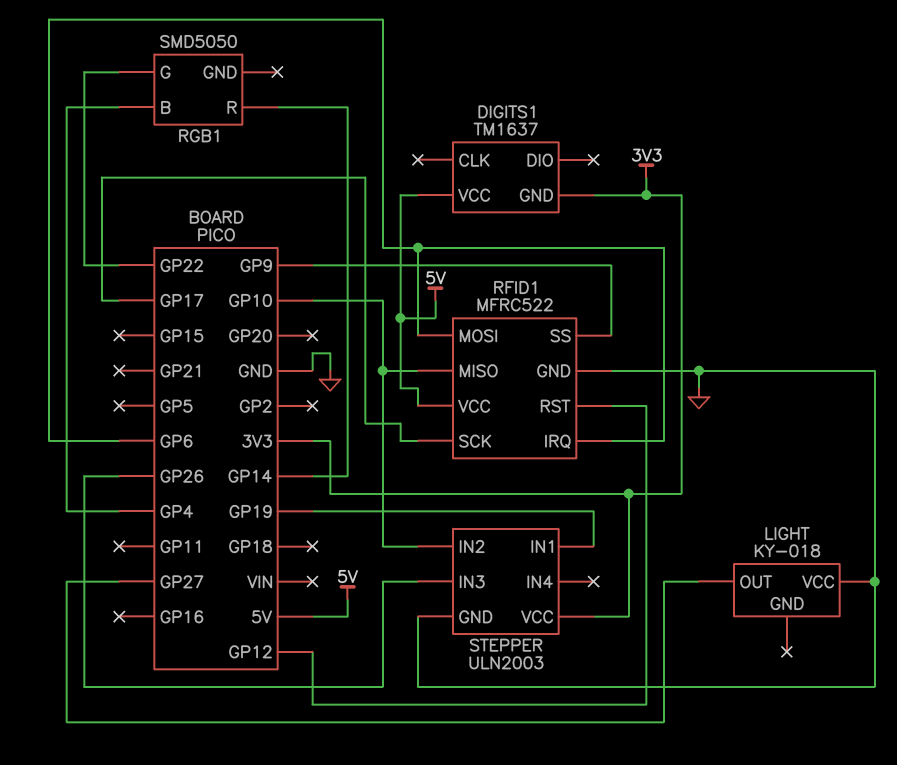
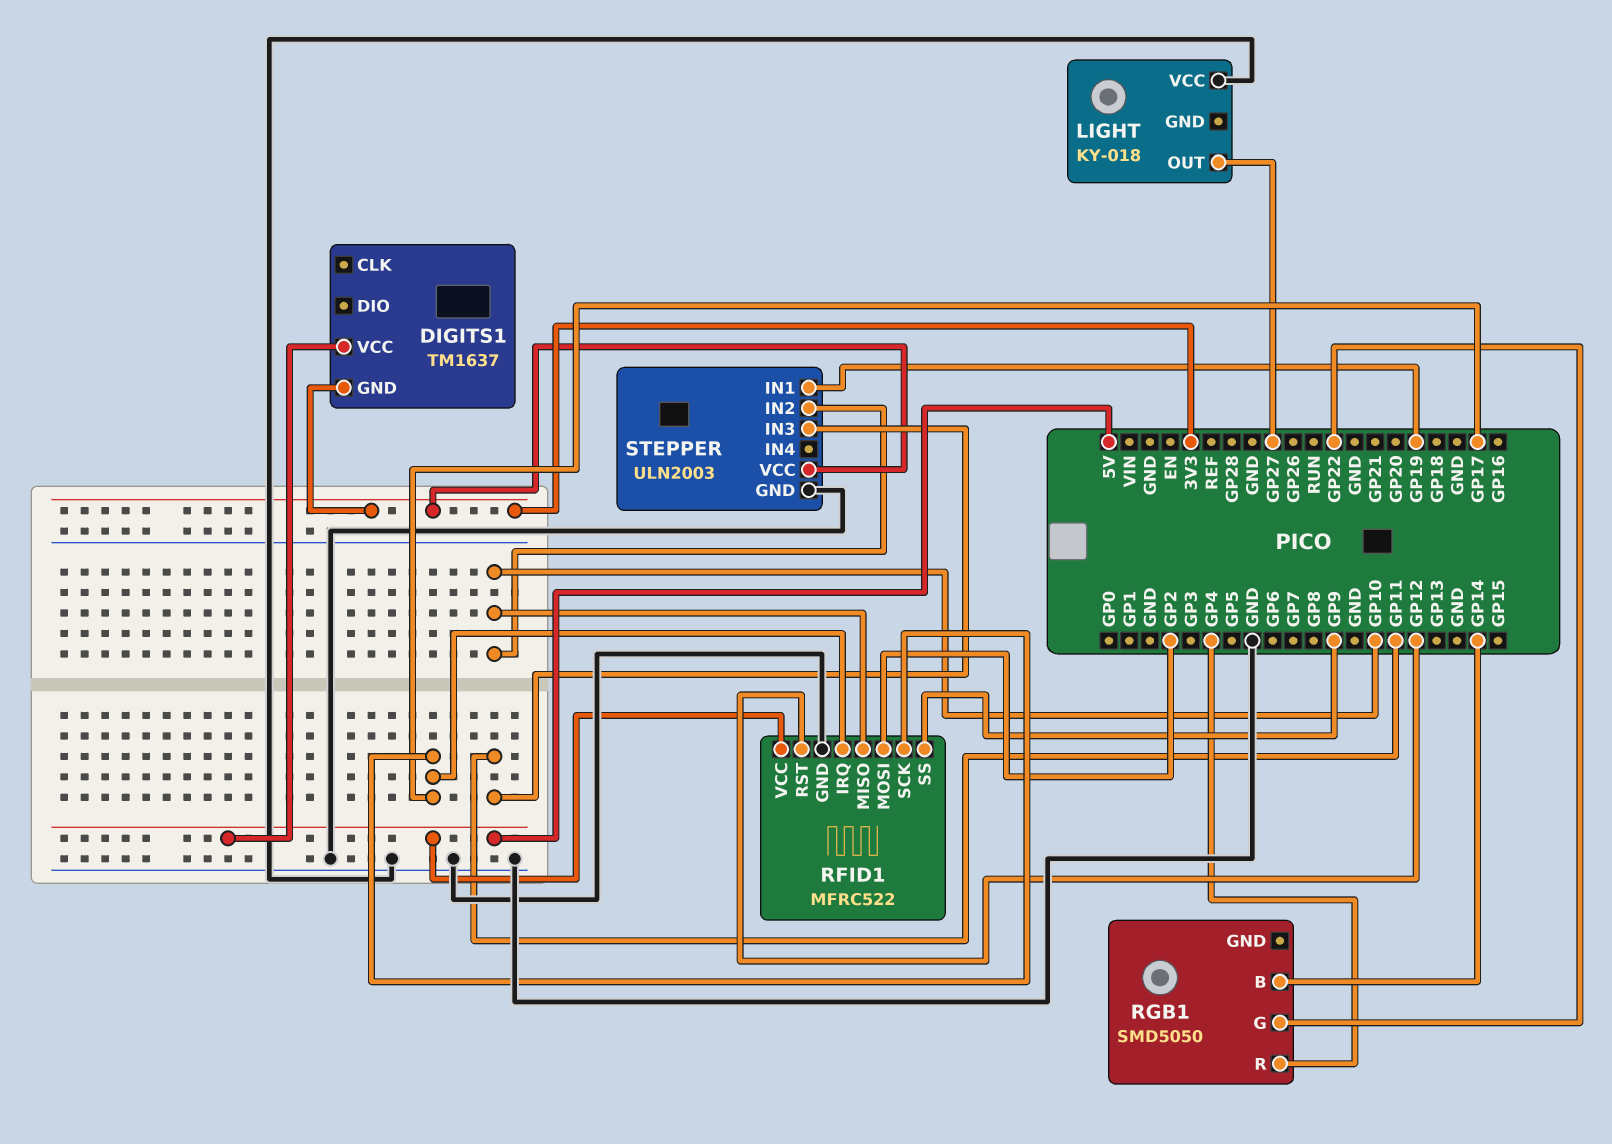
RFID1 pin IRQ: GP6 -> GP17
RFID1 pin MOSI: GP6 -> GP2
RGB1 pin B: GP4 -> GP14
RGB1 pin R: GP14 -> GP4
STEPPER pin IN3: GP26 -> GP11

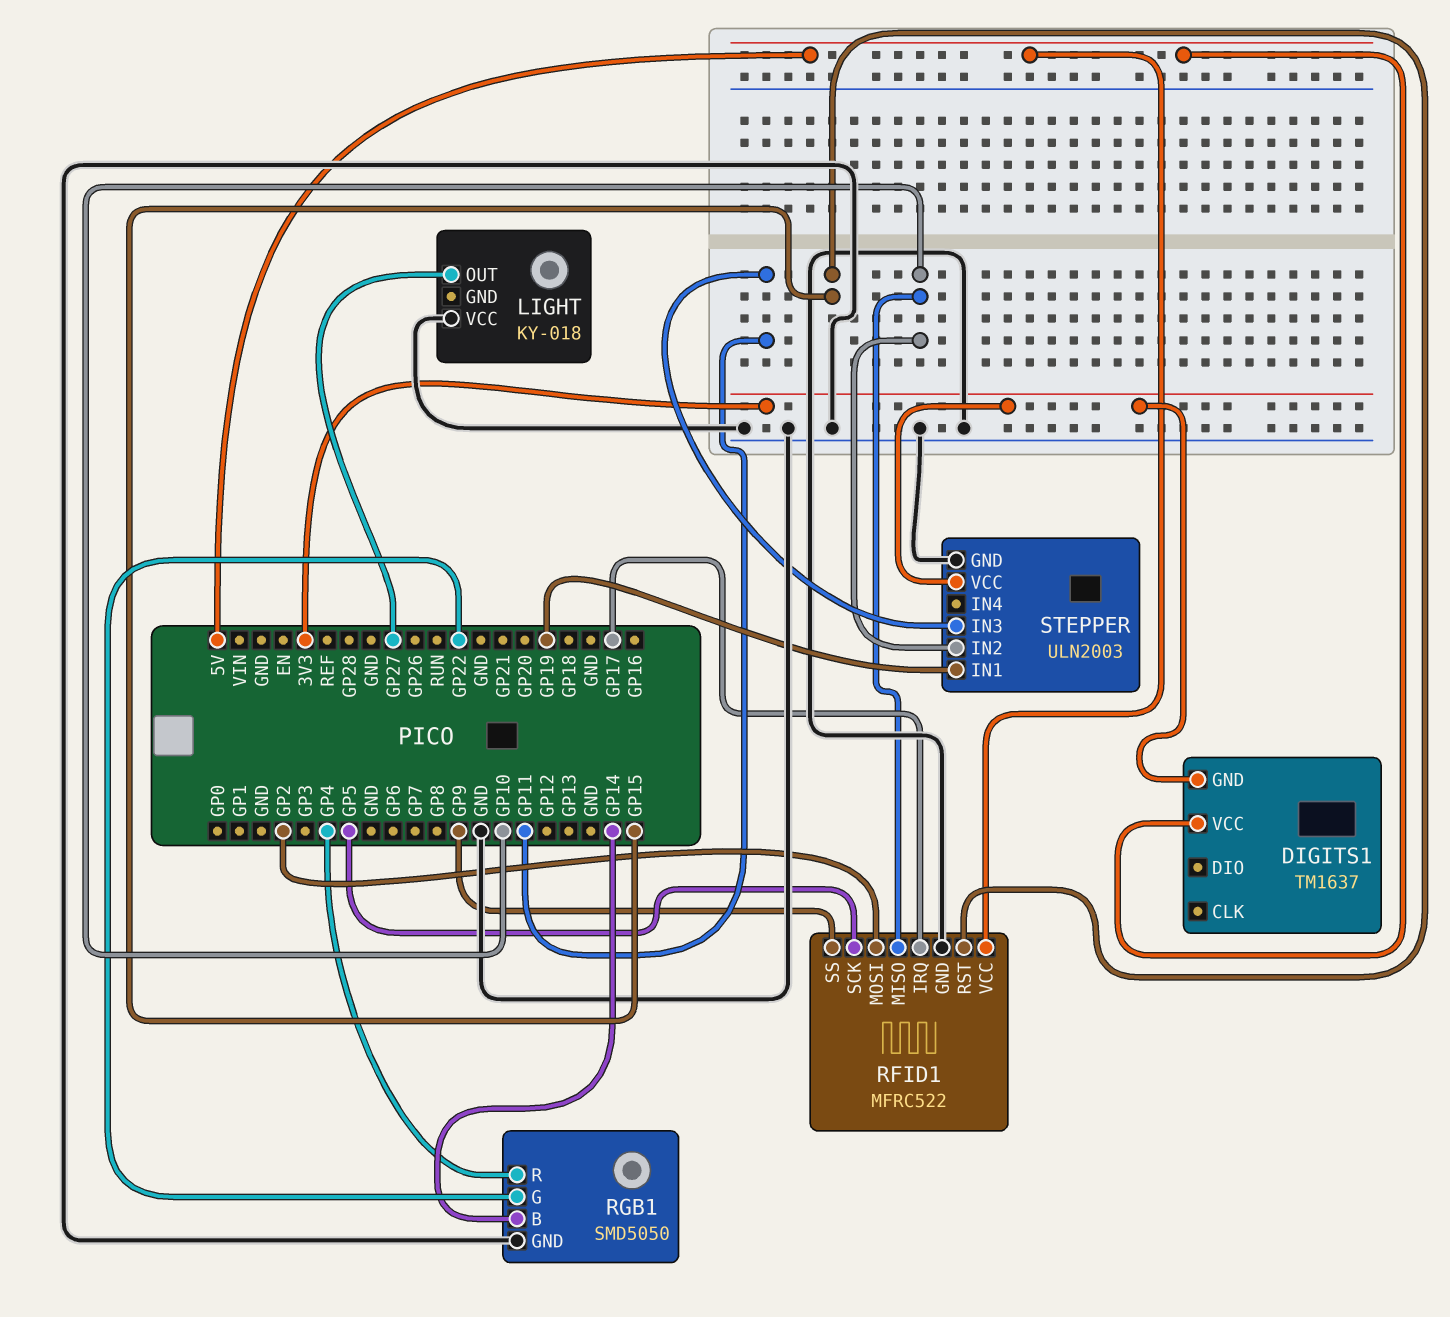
RFID1 pin RST: GP12 -> GP15
RFID1 pin SCK: GP17 -> GP5
RGB1 pin GND: none -> GND

